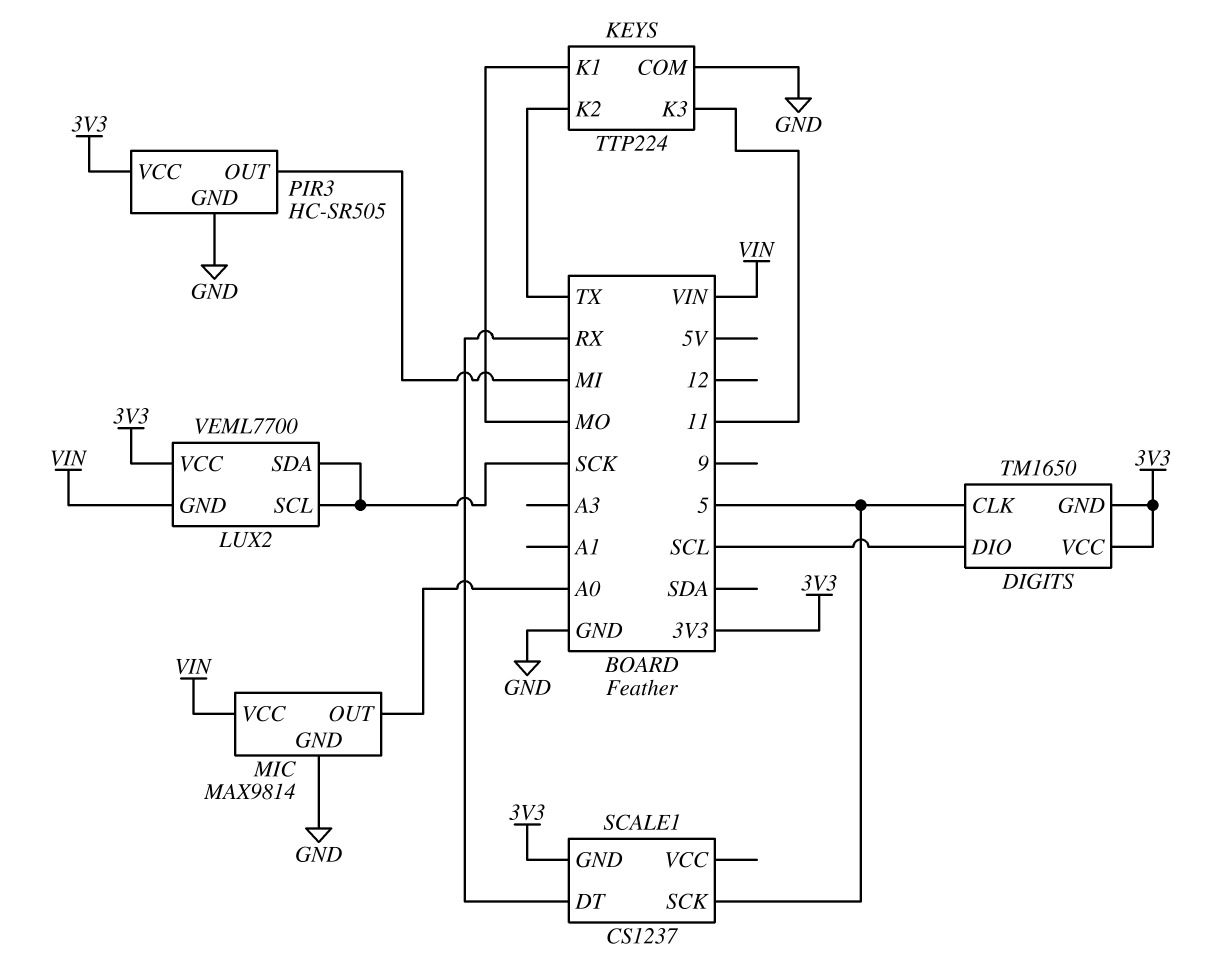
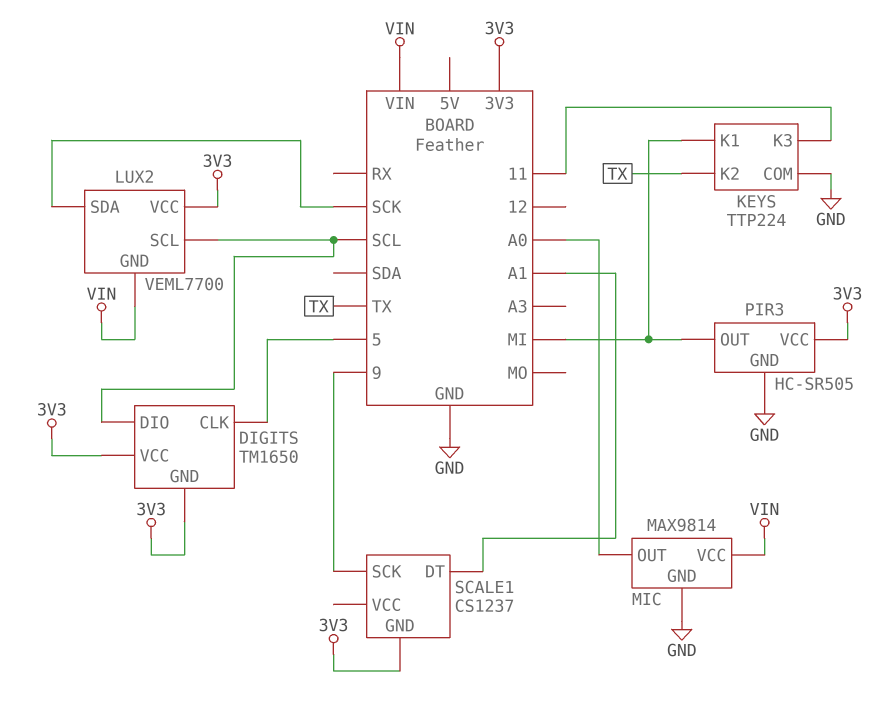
KEYS pin K1: MO -> MI
LUX2 pin SCL: SCK -> SCL
SCALE1 pin DT: RX -> A1
SCALE1 pin SCK: 5 -> 9

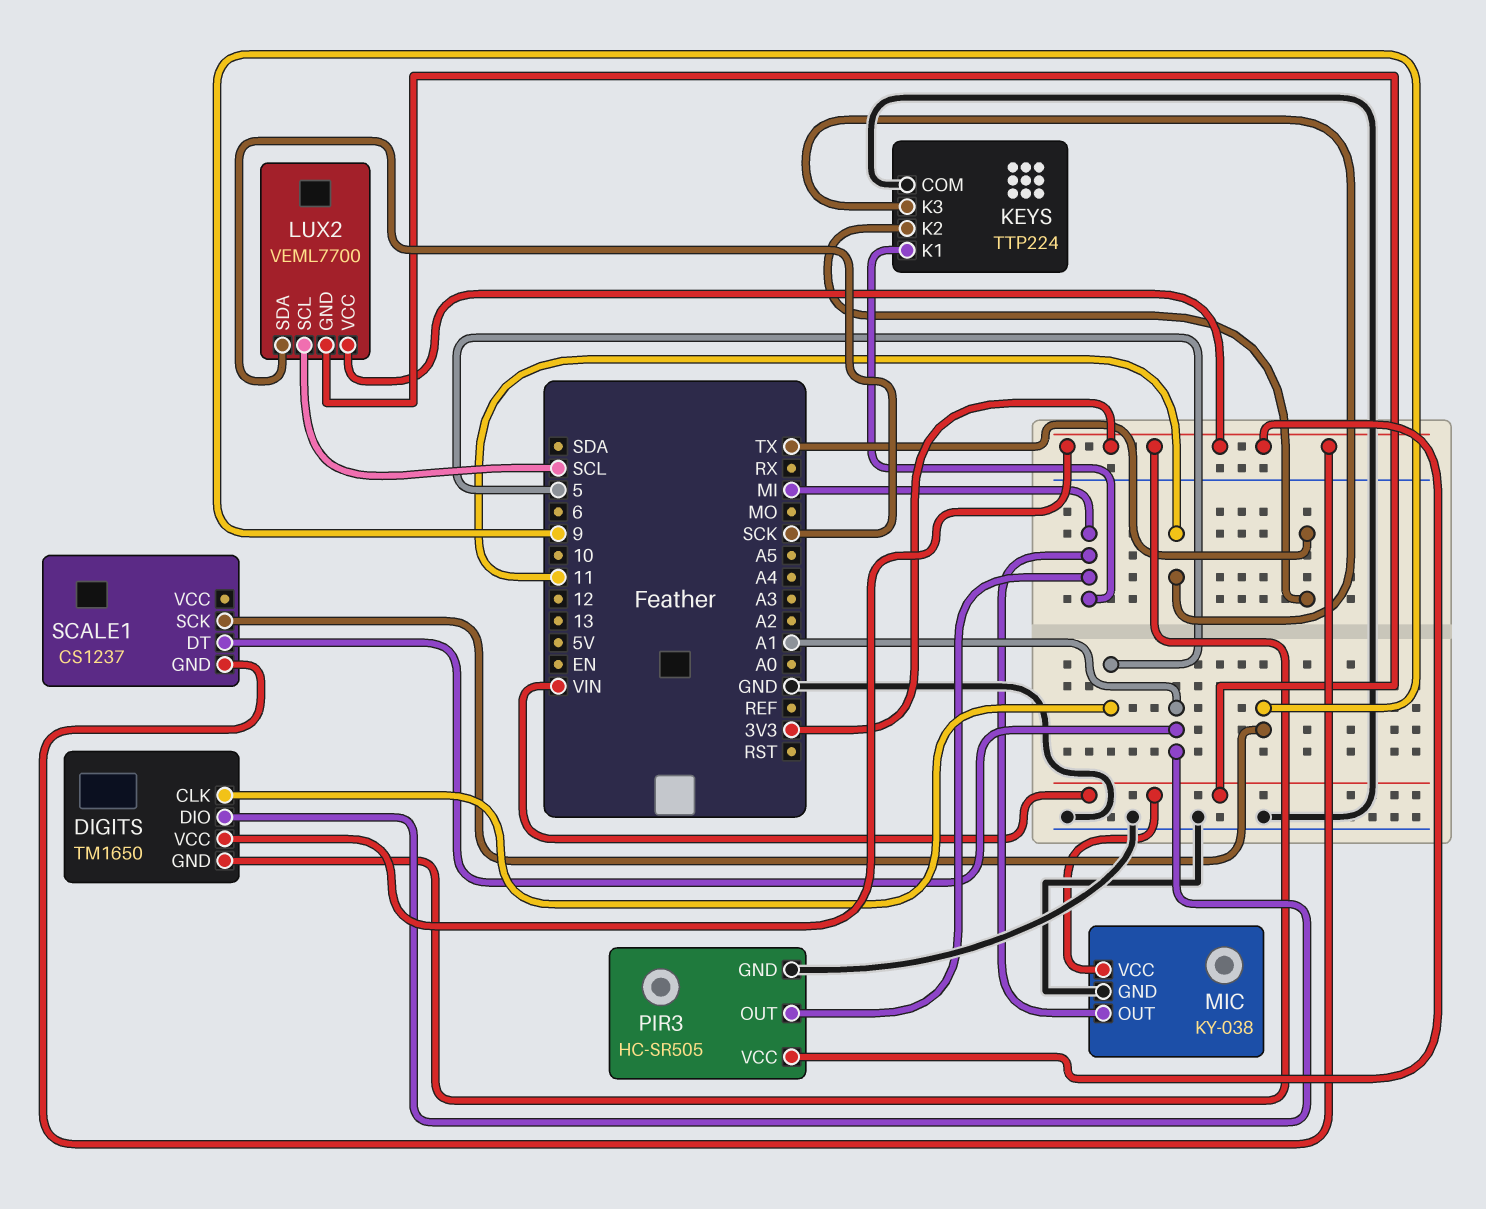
DIGITS pin DIO: SCL -> A1
MIC: MAX9814 -> KY-038
MIC pin OUT: A0 -> MI

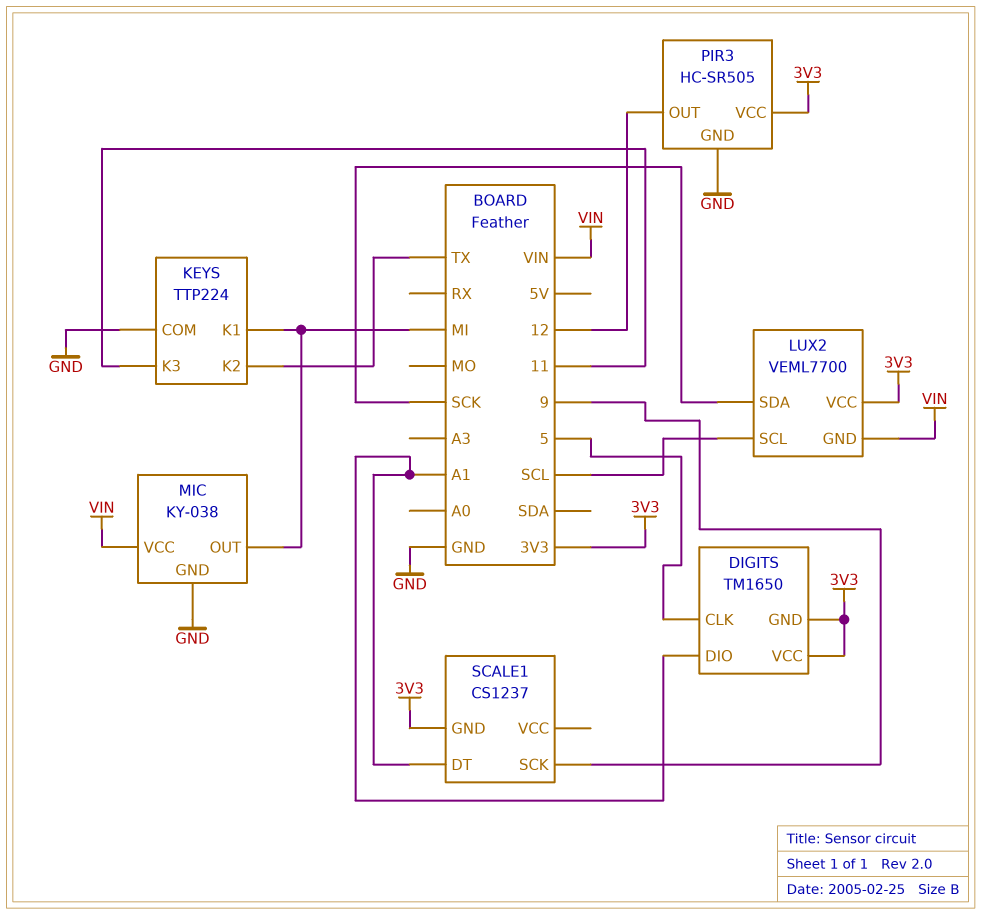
PIR3 pin OUT: MI -> 12

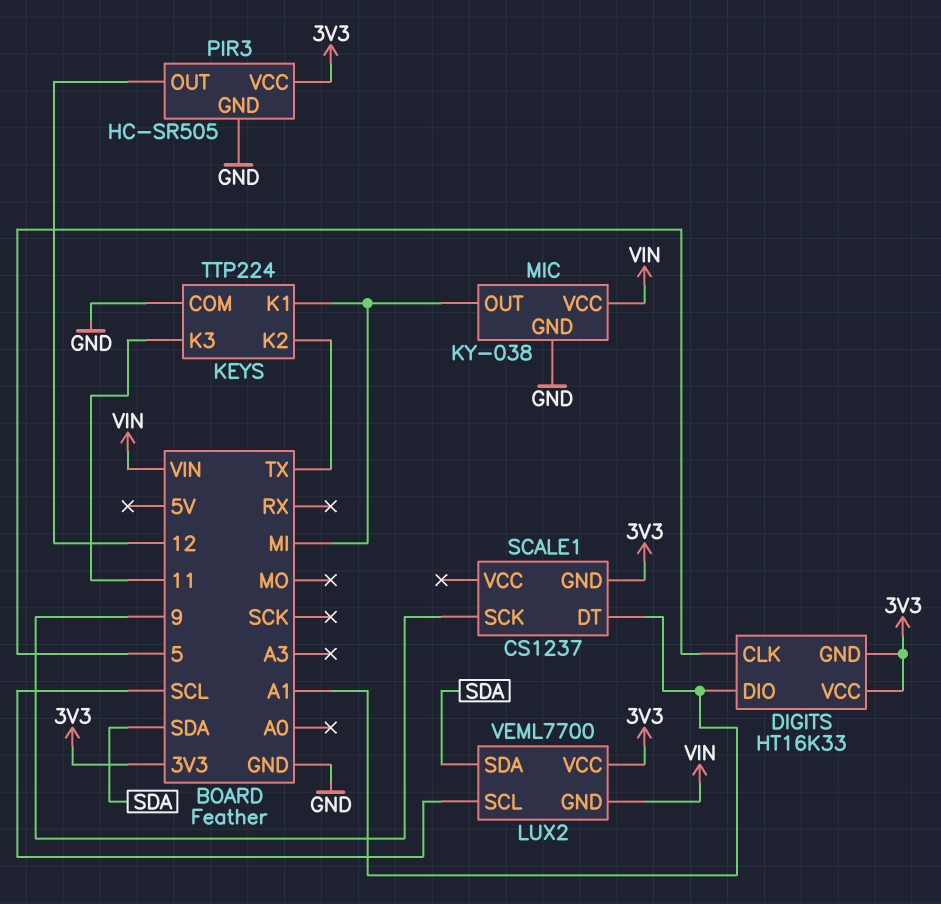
DIGITS: TM1650 -> HT16K33
LUX2 pin SDA: SCK -> SDA

